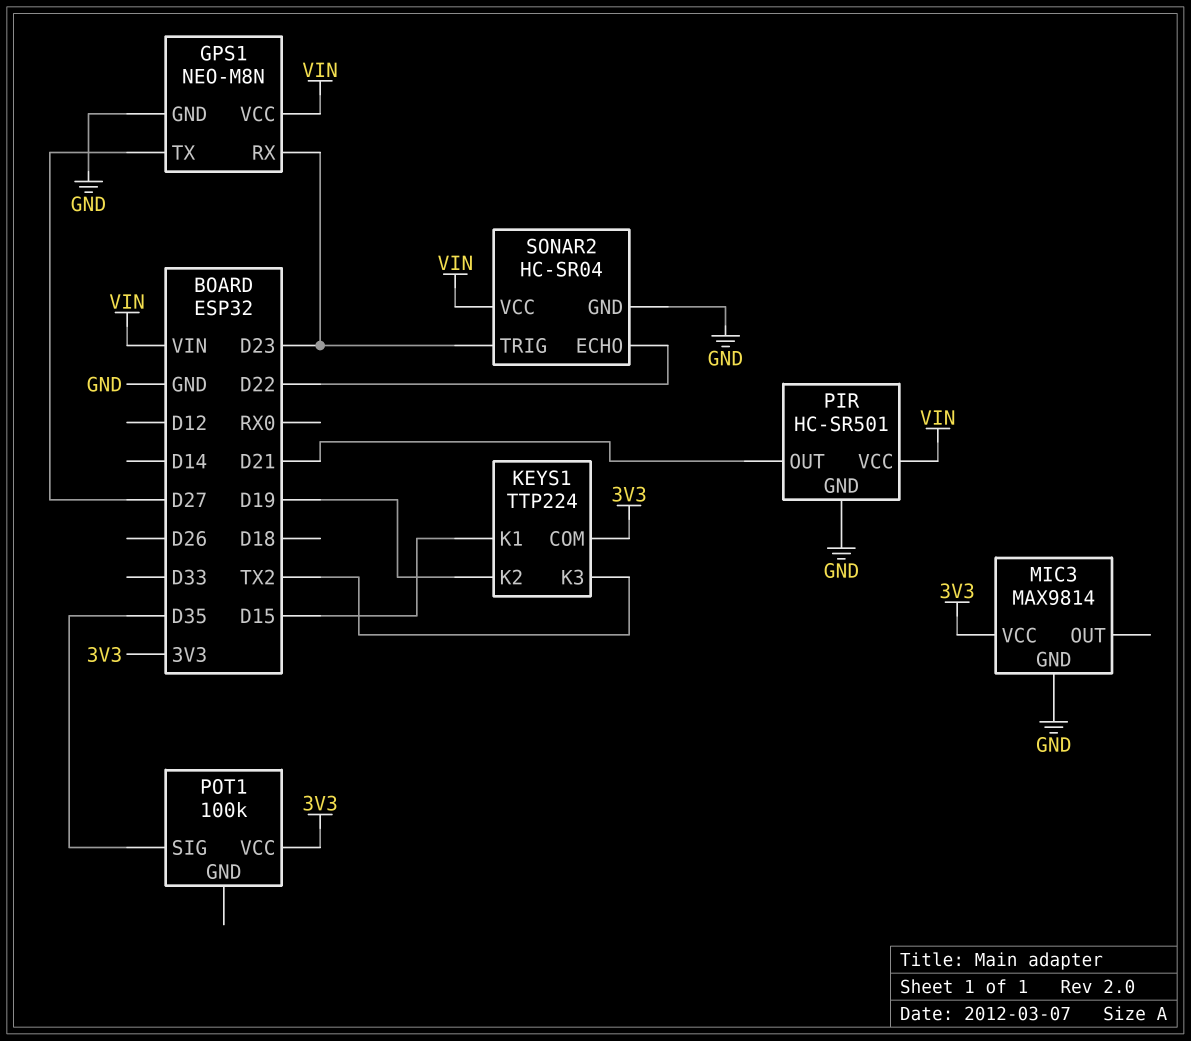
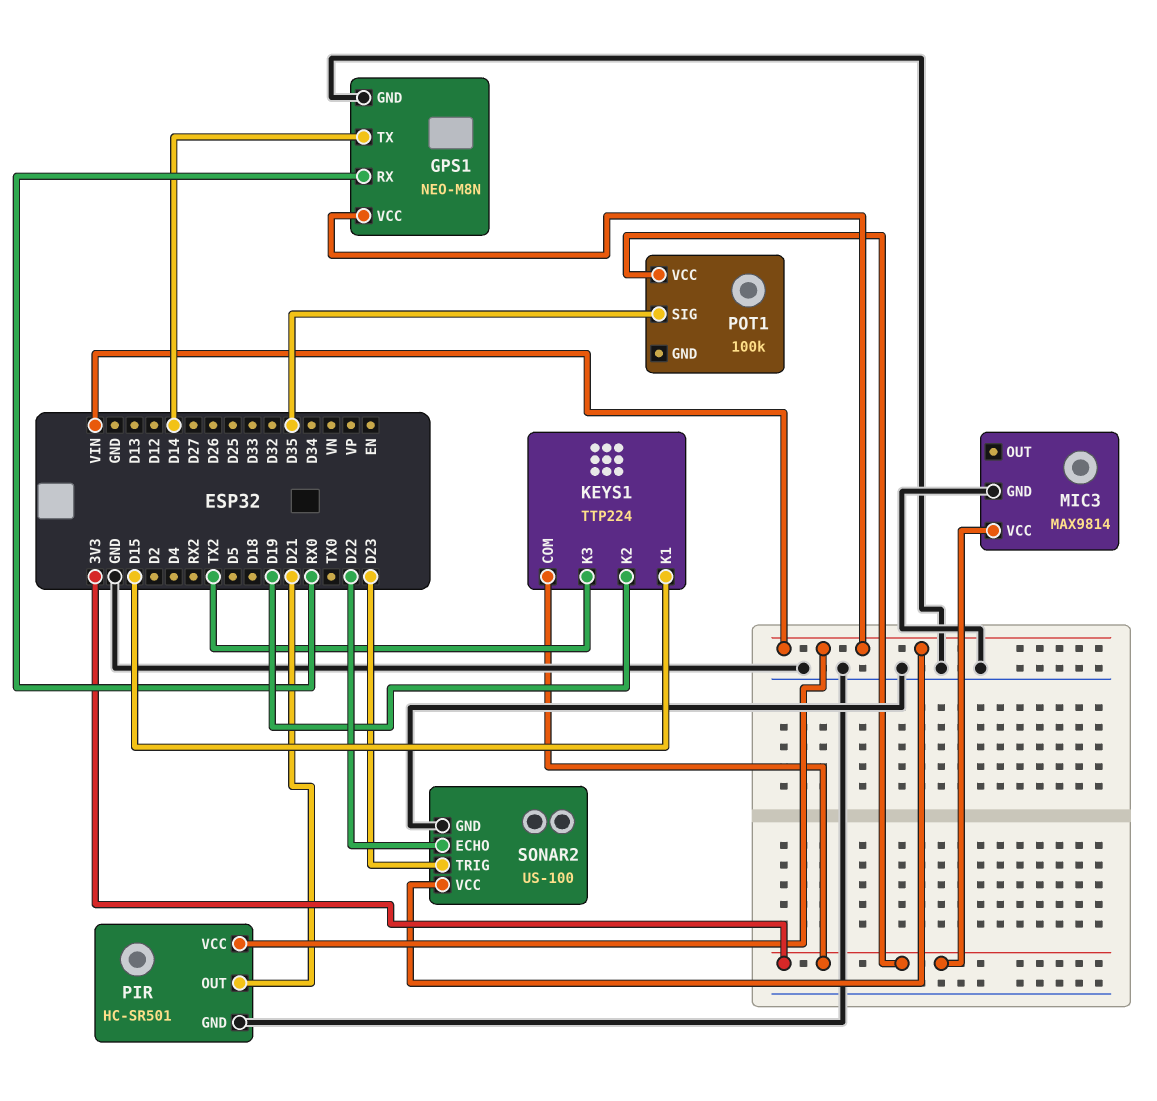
GPS1 pin RX: D23 -> RX0
GPS1 pin TX: D27 -> D14
SONAR2: HC-SR04 -> US-100

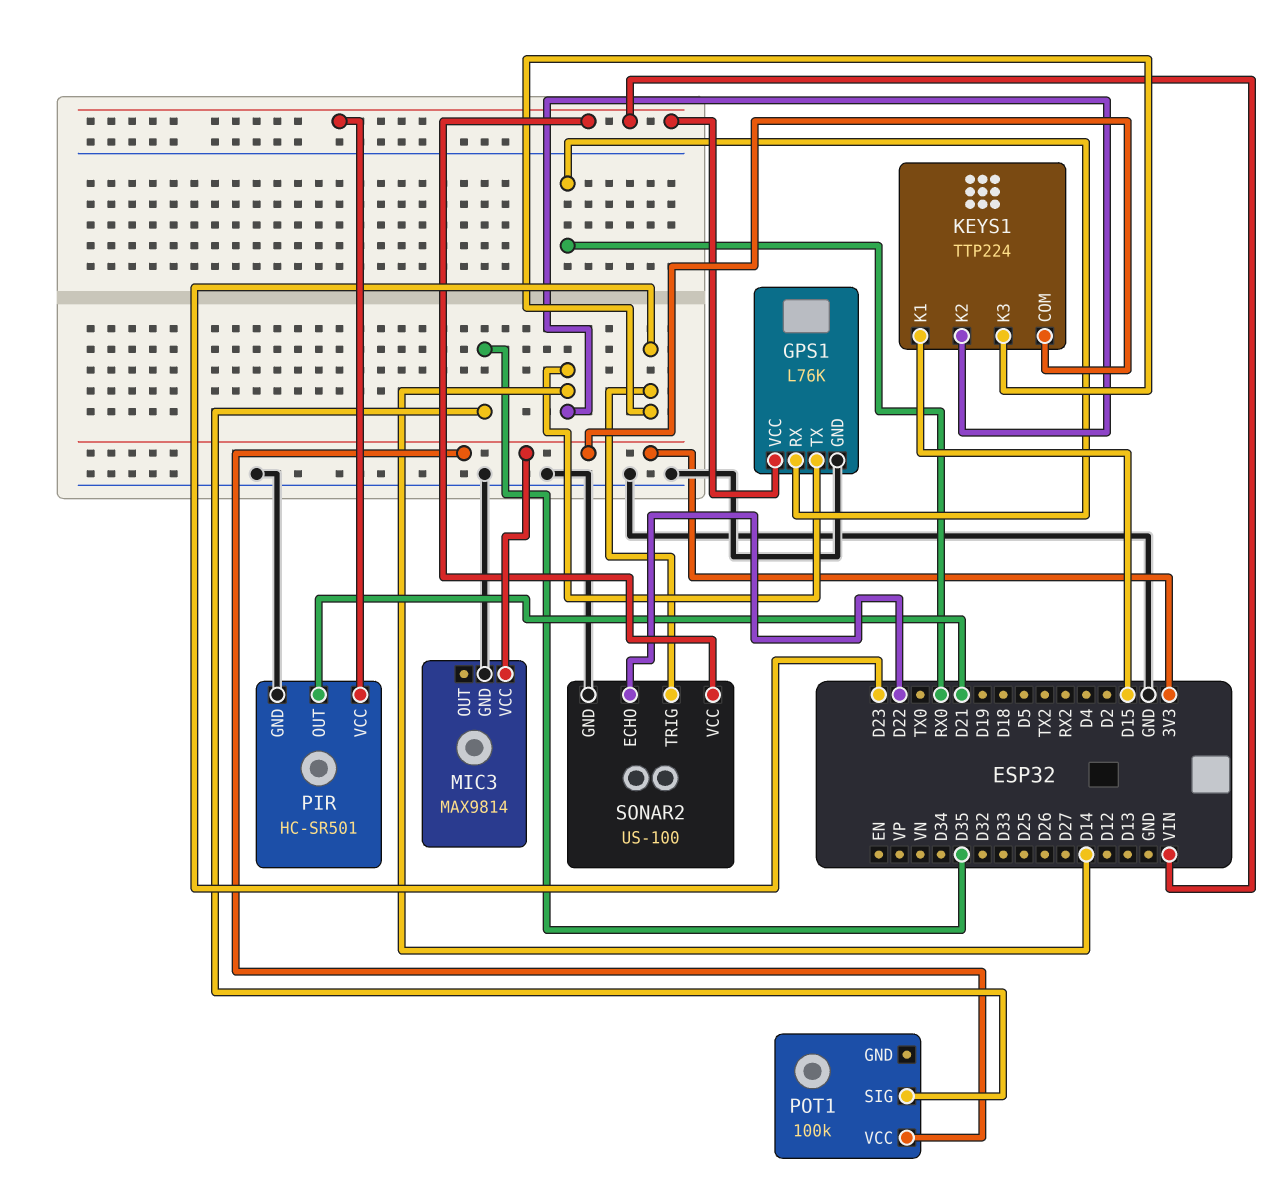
GPS1: NEO-M8N -> L76K
KEYS1 pin K2: D19 -> D14
KEYS1 pin K3: TX2 -> D23

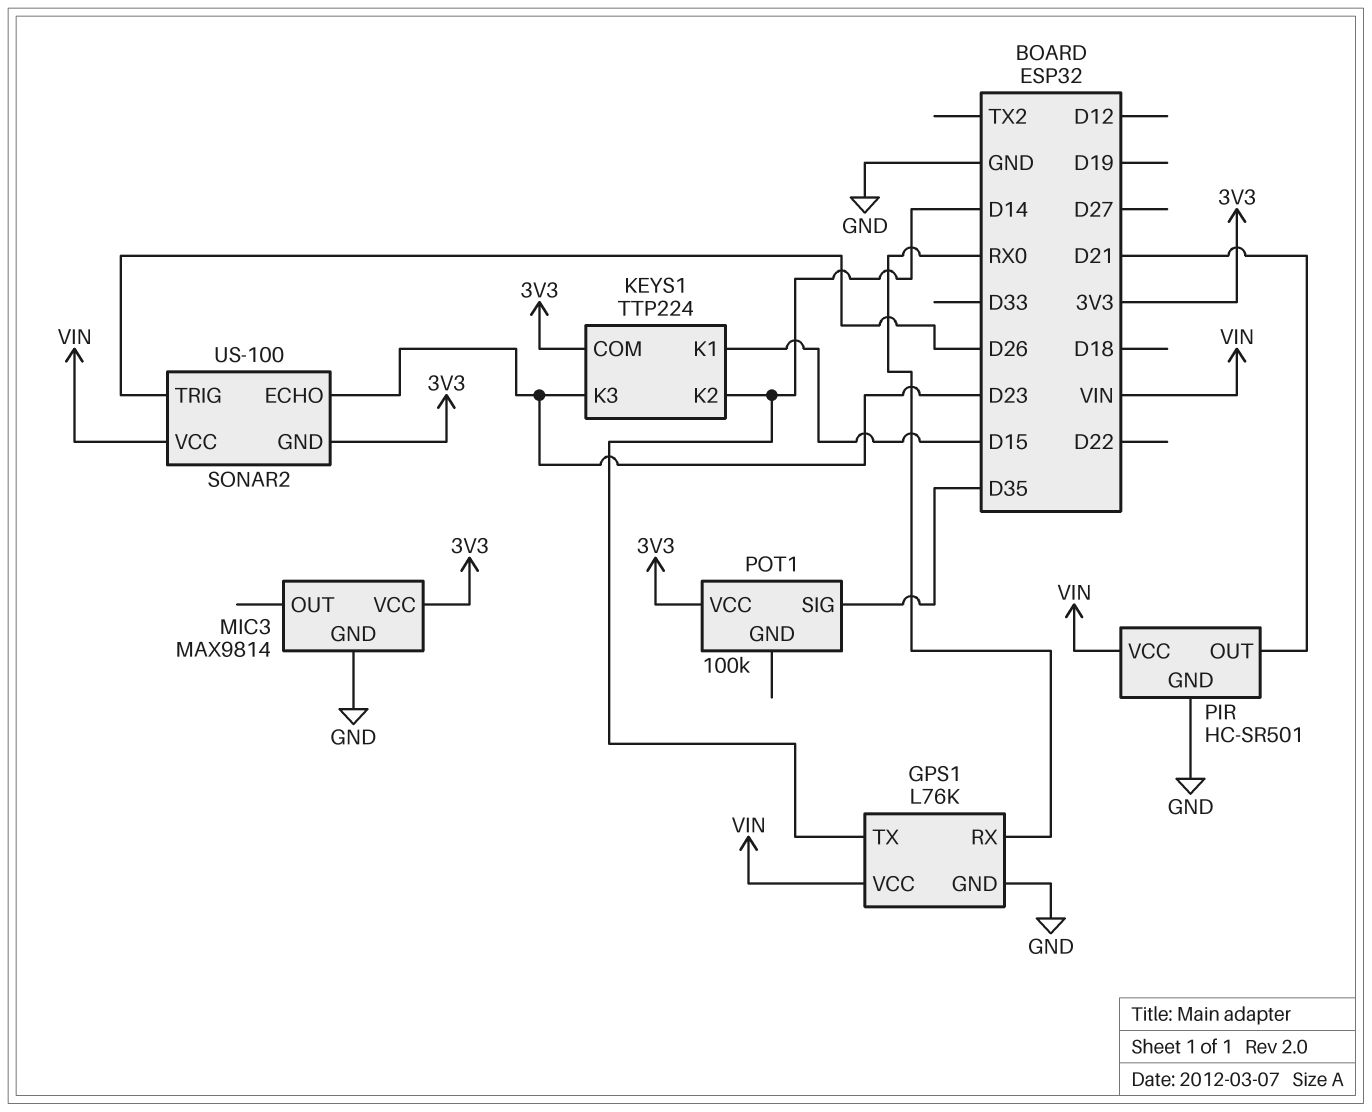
SONAR2 pin ECHO: D22 -> D23
SONAR2 pin GND: GND -> 3V3
SONAR2 pin TRIG: D23 -> D26

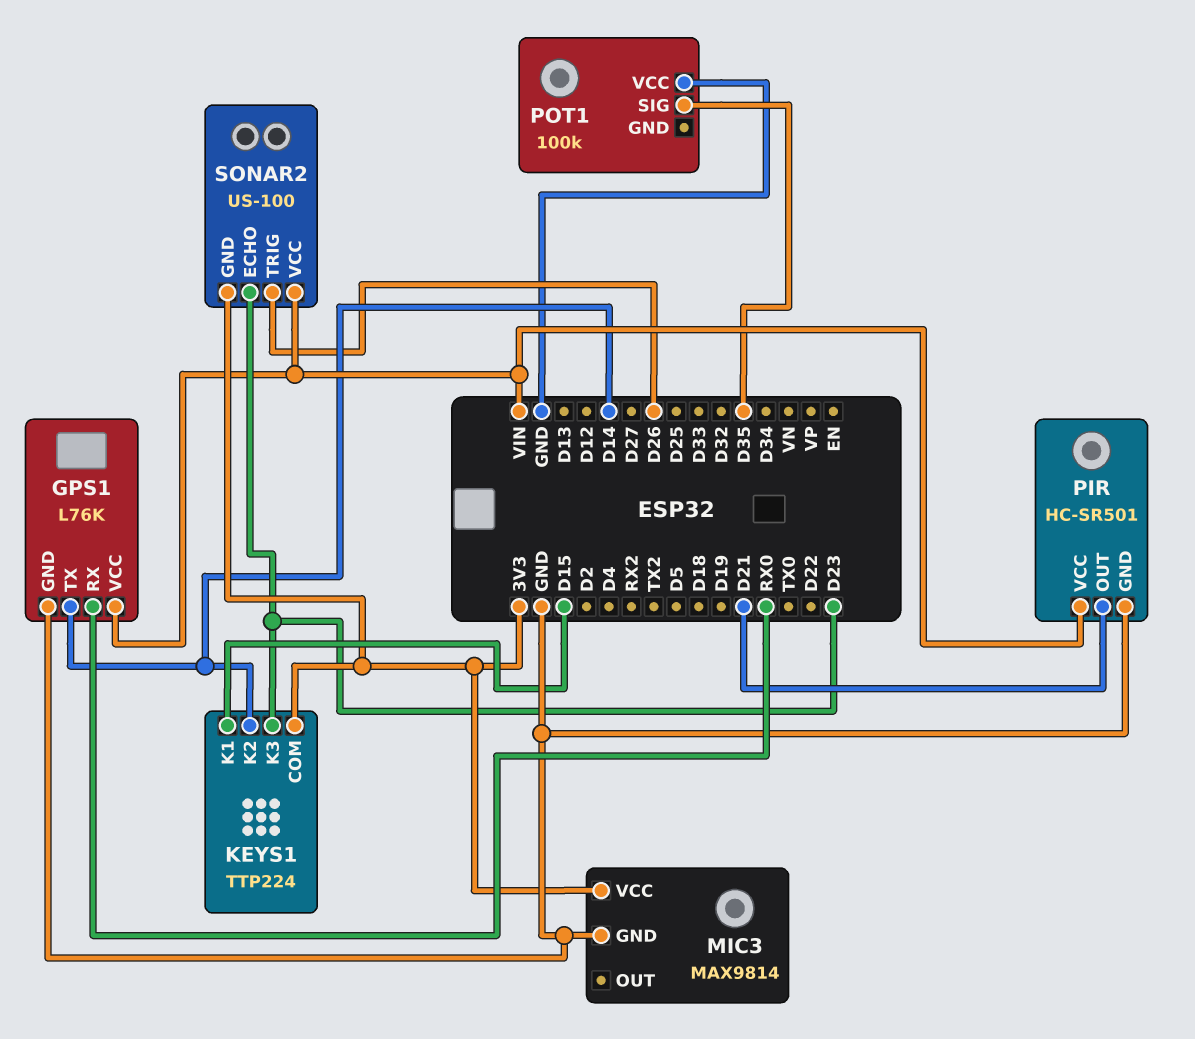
POT1 pin VCC: 3V3 -> GND

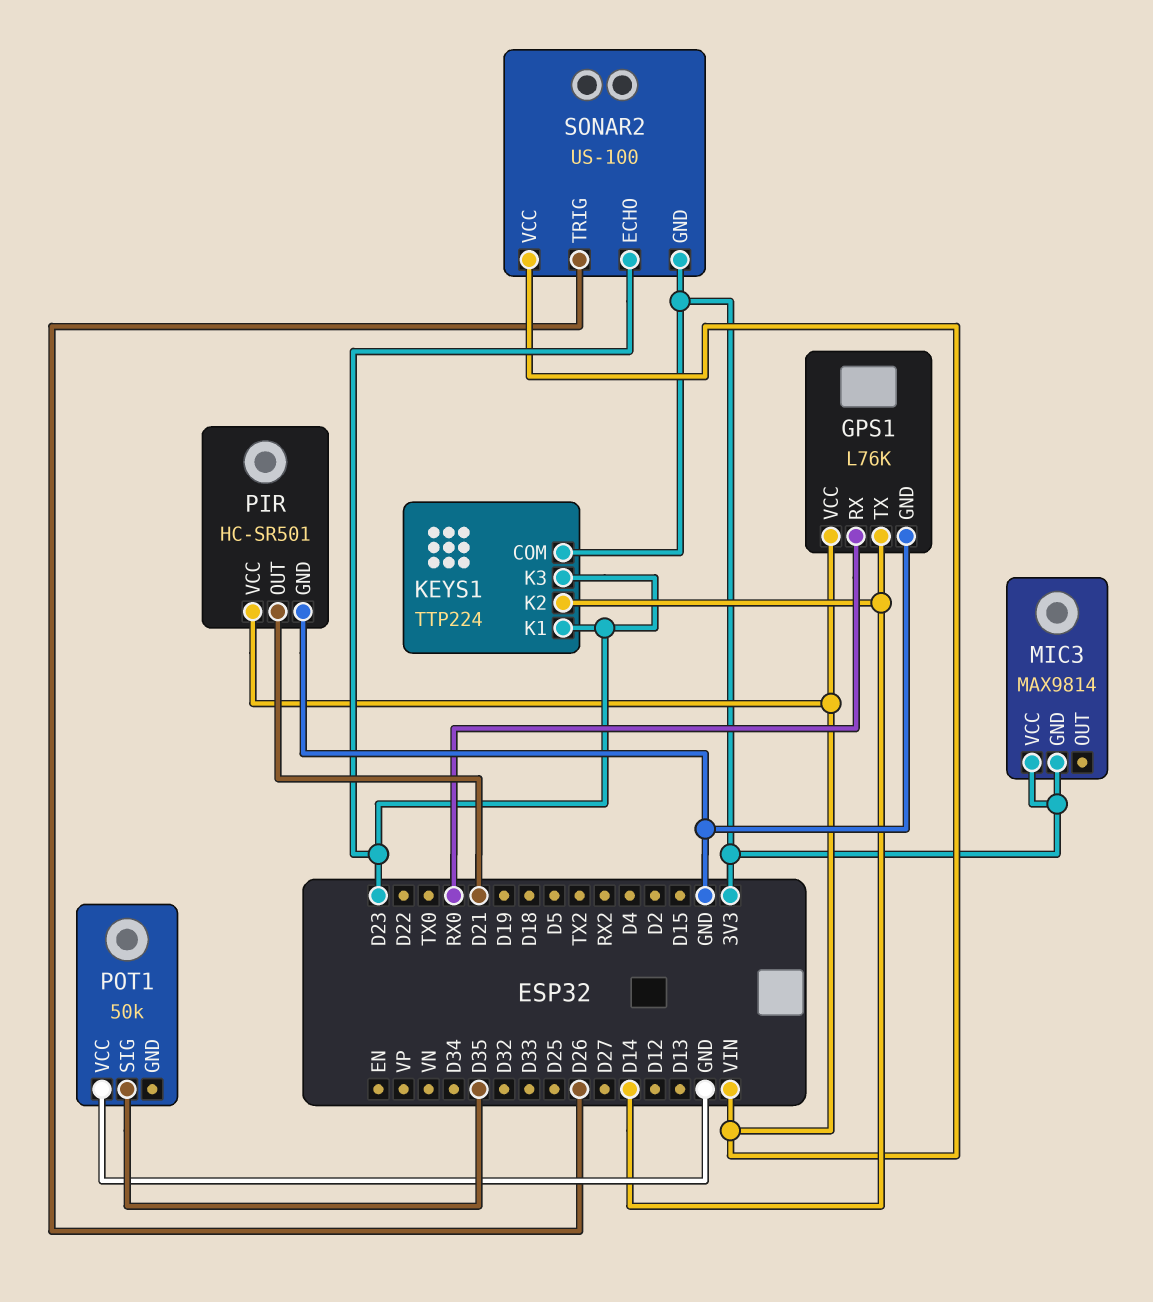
KEYS1 pin K1: D15 -> D23
MIC3 pin GND: GND -> 3V3
POT1: 100k -> 50k

